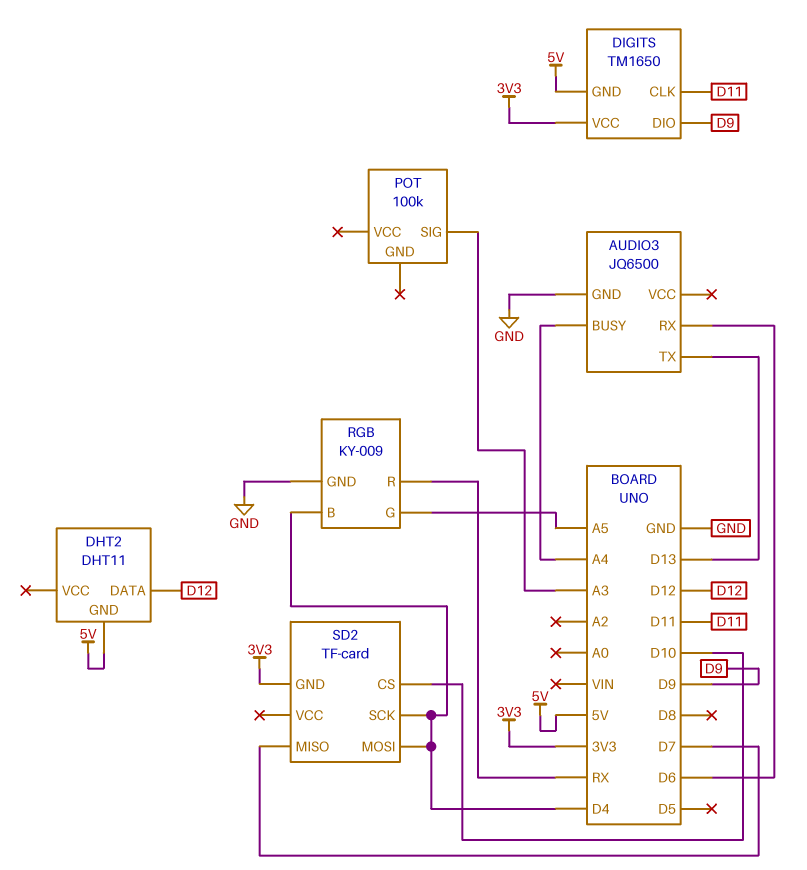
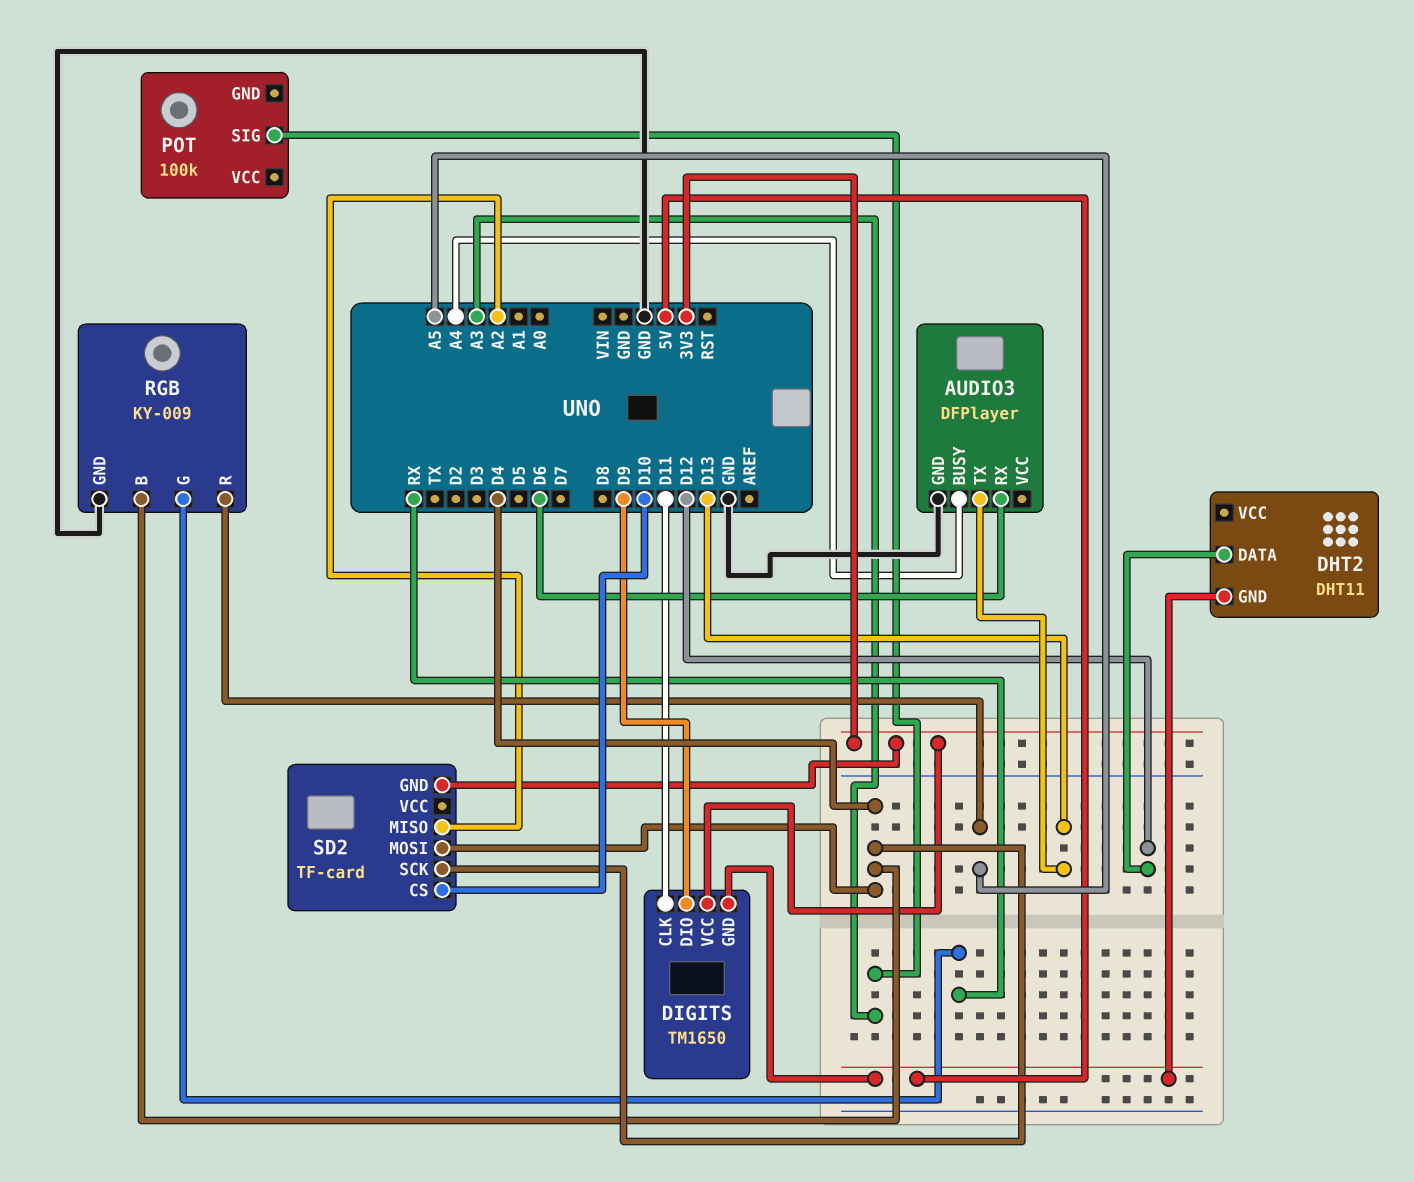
AUDIO3: JQ6500 -> DFPlayer
RGB pin G: A5 -> RX
RGB pin R: RX -> A5
SD2 pin MISO: D7 -> A2

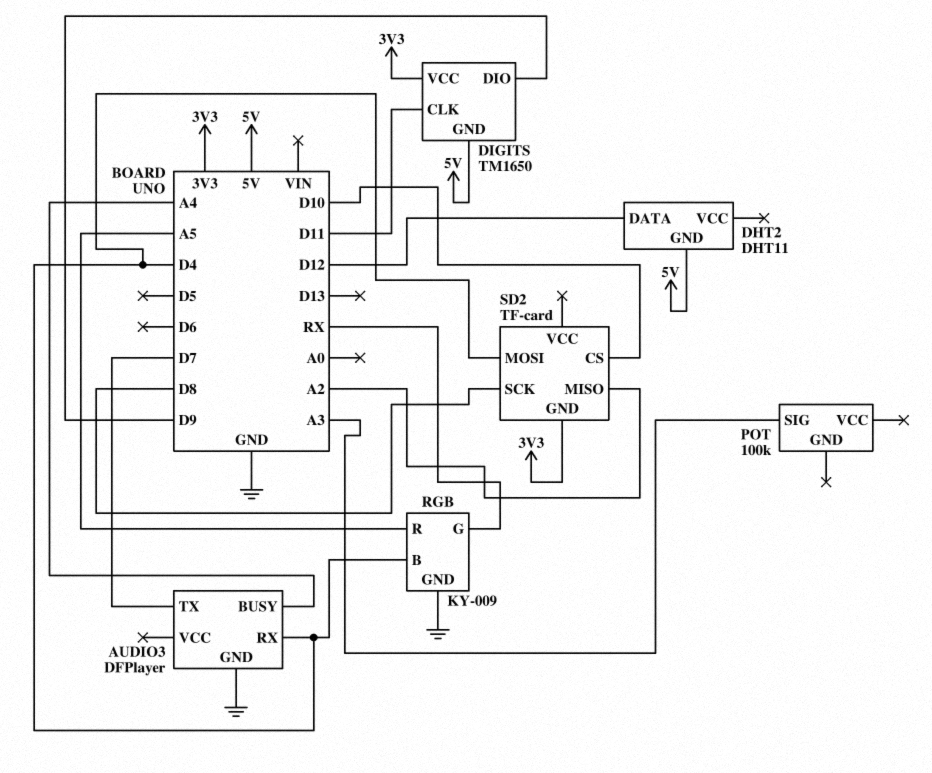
AUDIO3 pin RX: D6 -> D4
AUDIO3 pin TX: D13 -> D7
SD2 pin SCK: D4 -> D8

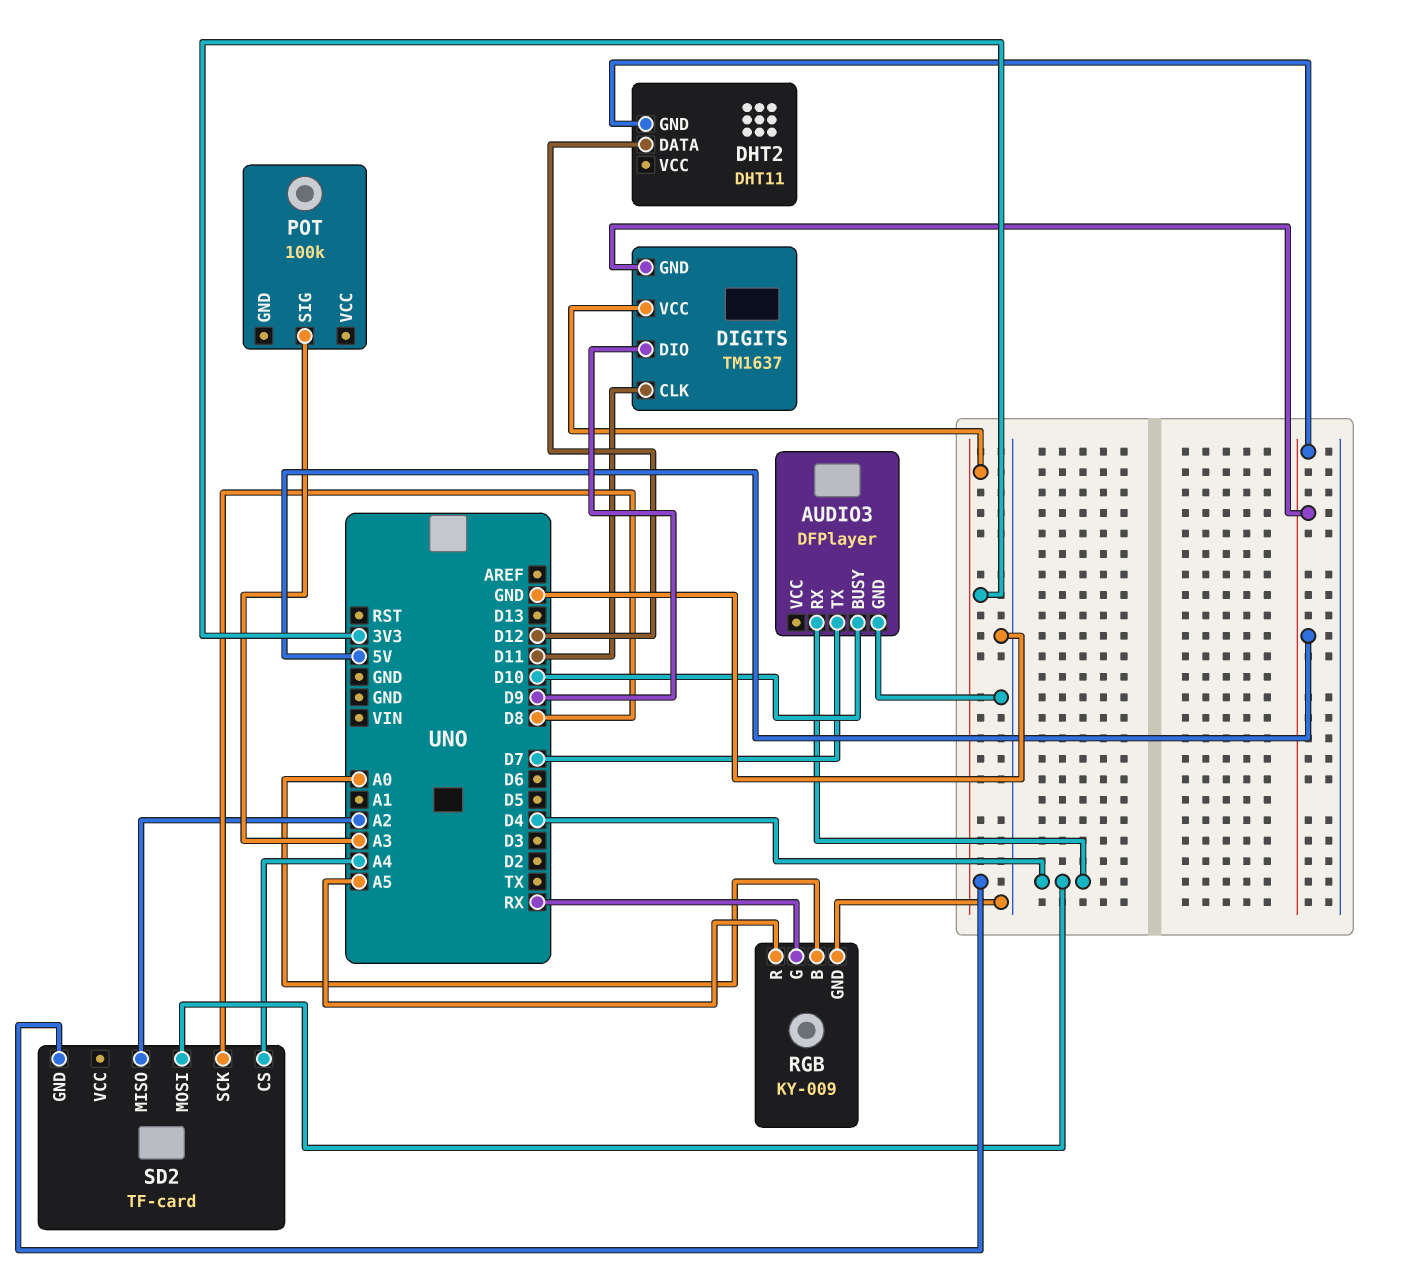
AUDIO3 pin BUSY: A4 -> D10
DIGITS: TM1650 -> TM1637
RGB pin B: D4 -> A0
SD2 pin CS: D10 -> A4

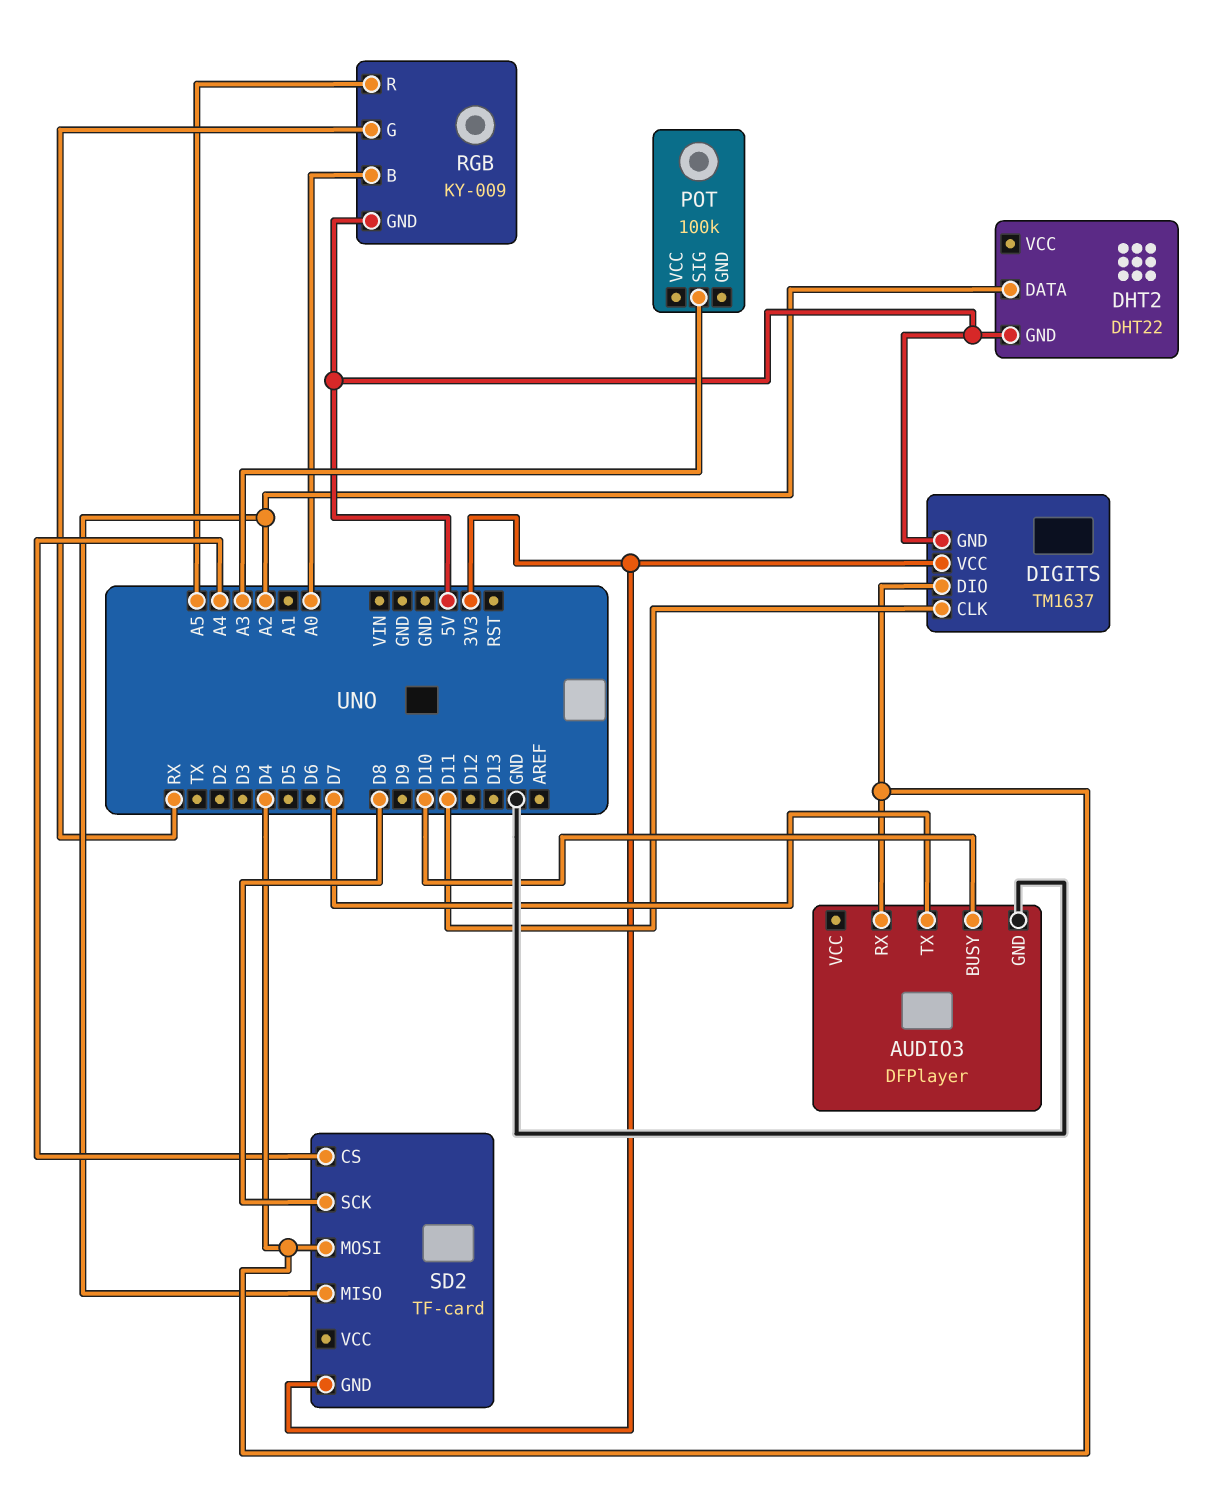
DHT2: DHT11 -> DHT22
DHT2 pin DATA: D12 -> A2
DIGITS pin DIO: D9 -> D4
RGB pin GND: GND -> 5V

